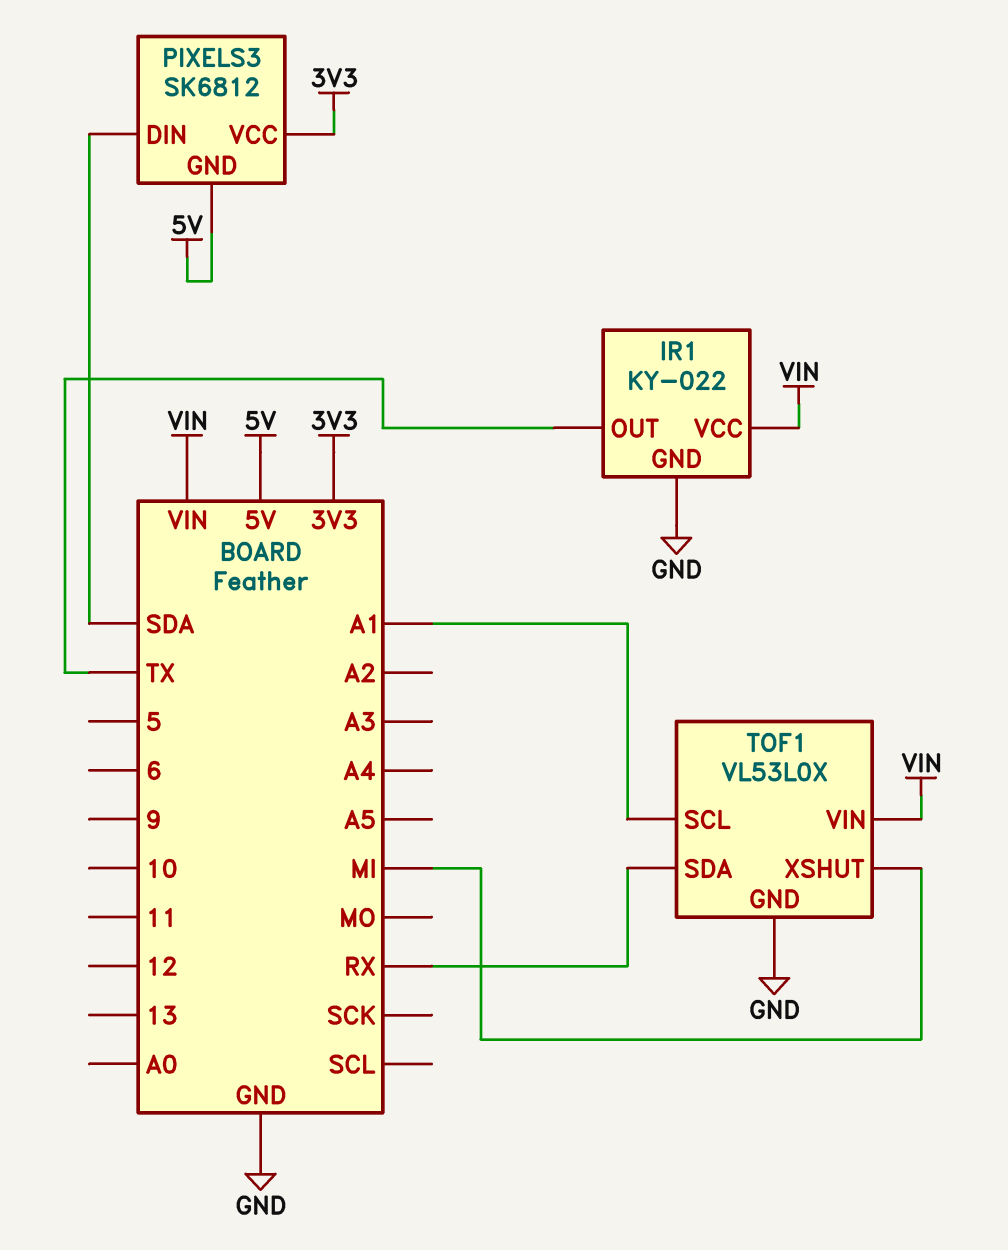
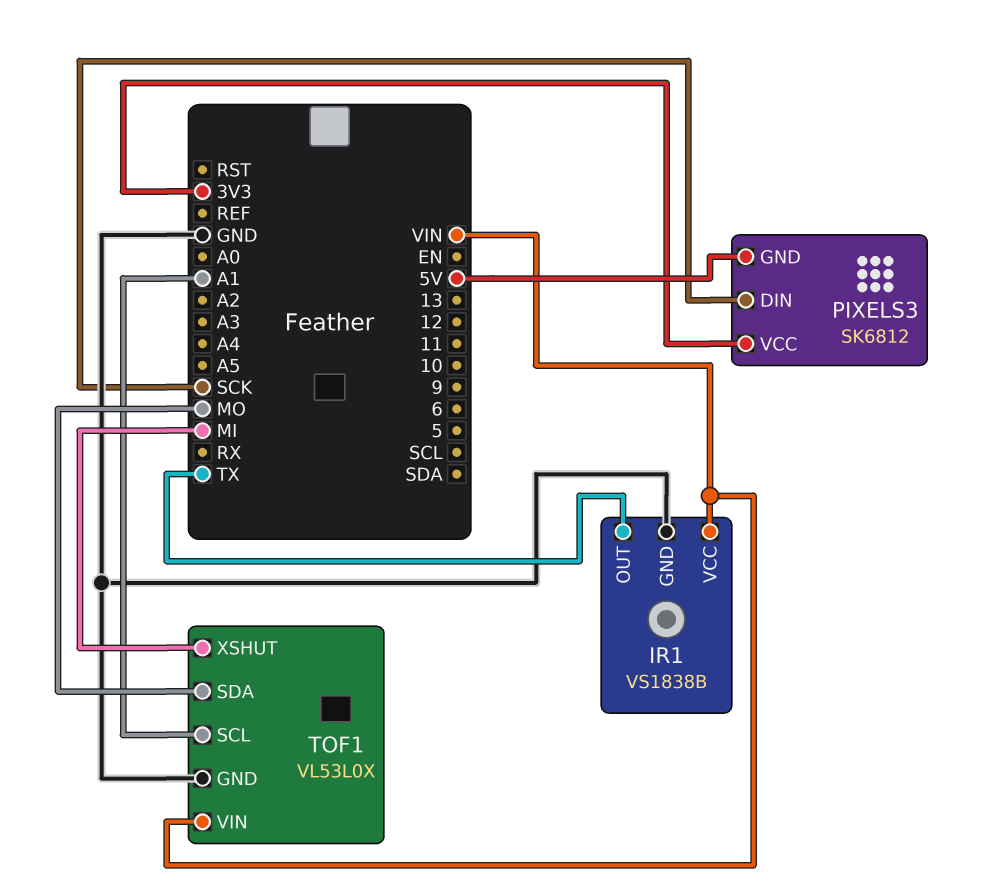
IR1: KY-022 -> VS1838B
PIXELS3 pin DIN: SDA -> SCK
TOF1 pin SDA: RX -> MO

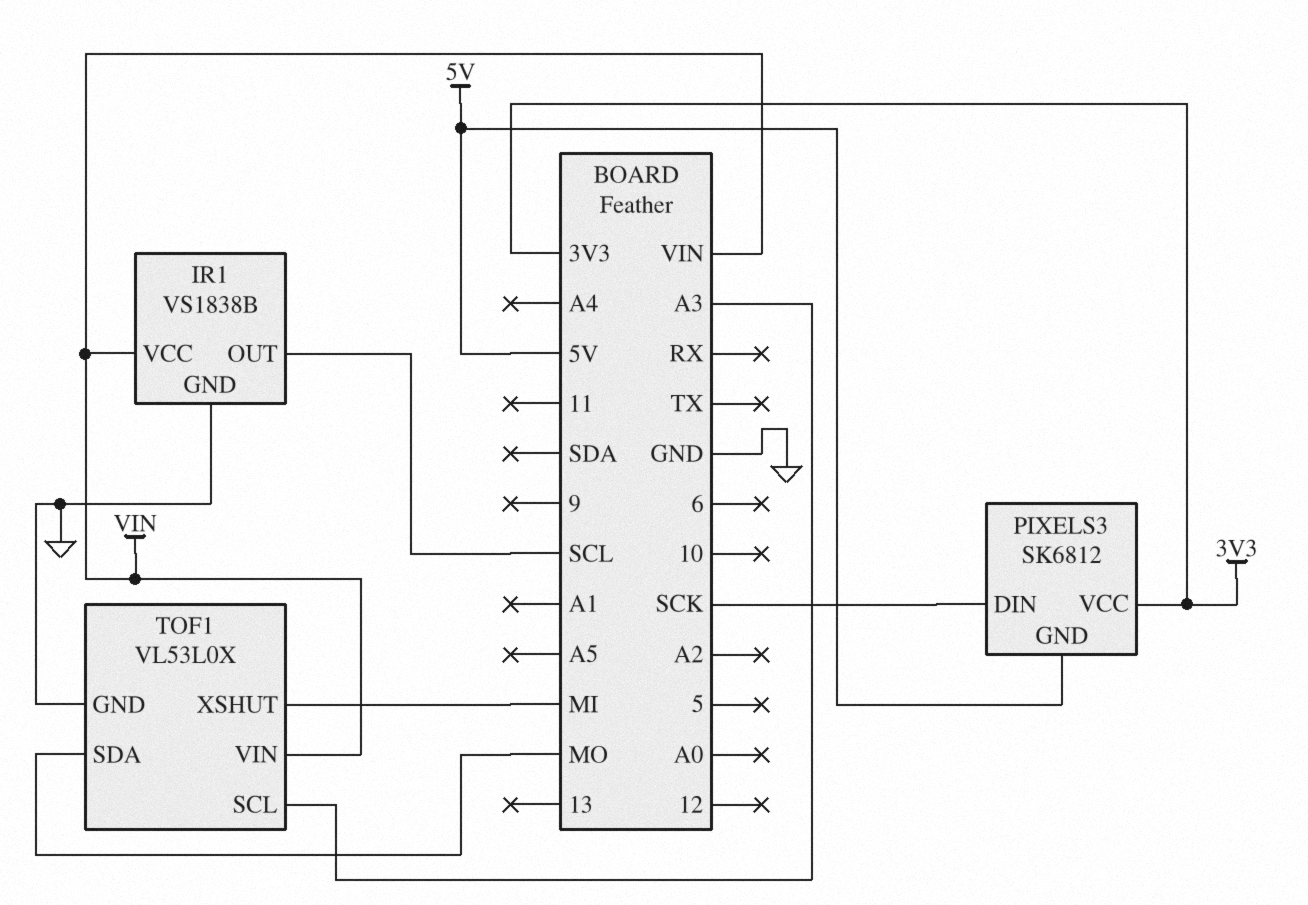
IR1 pin OUT: TX -> SCL
TOF1 pin SCL: A1 -> A3

